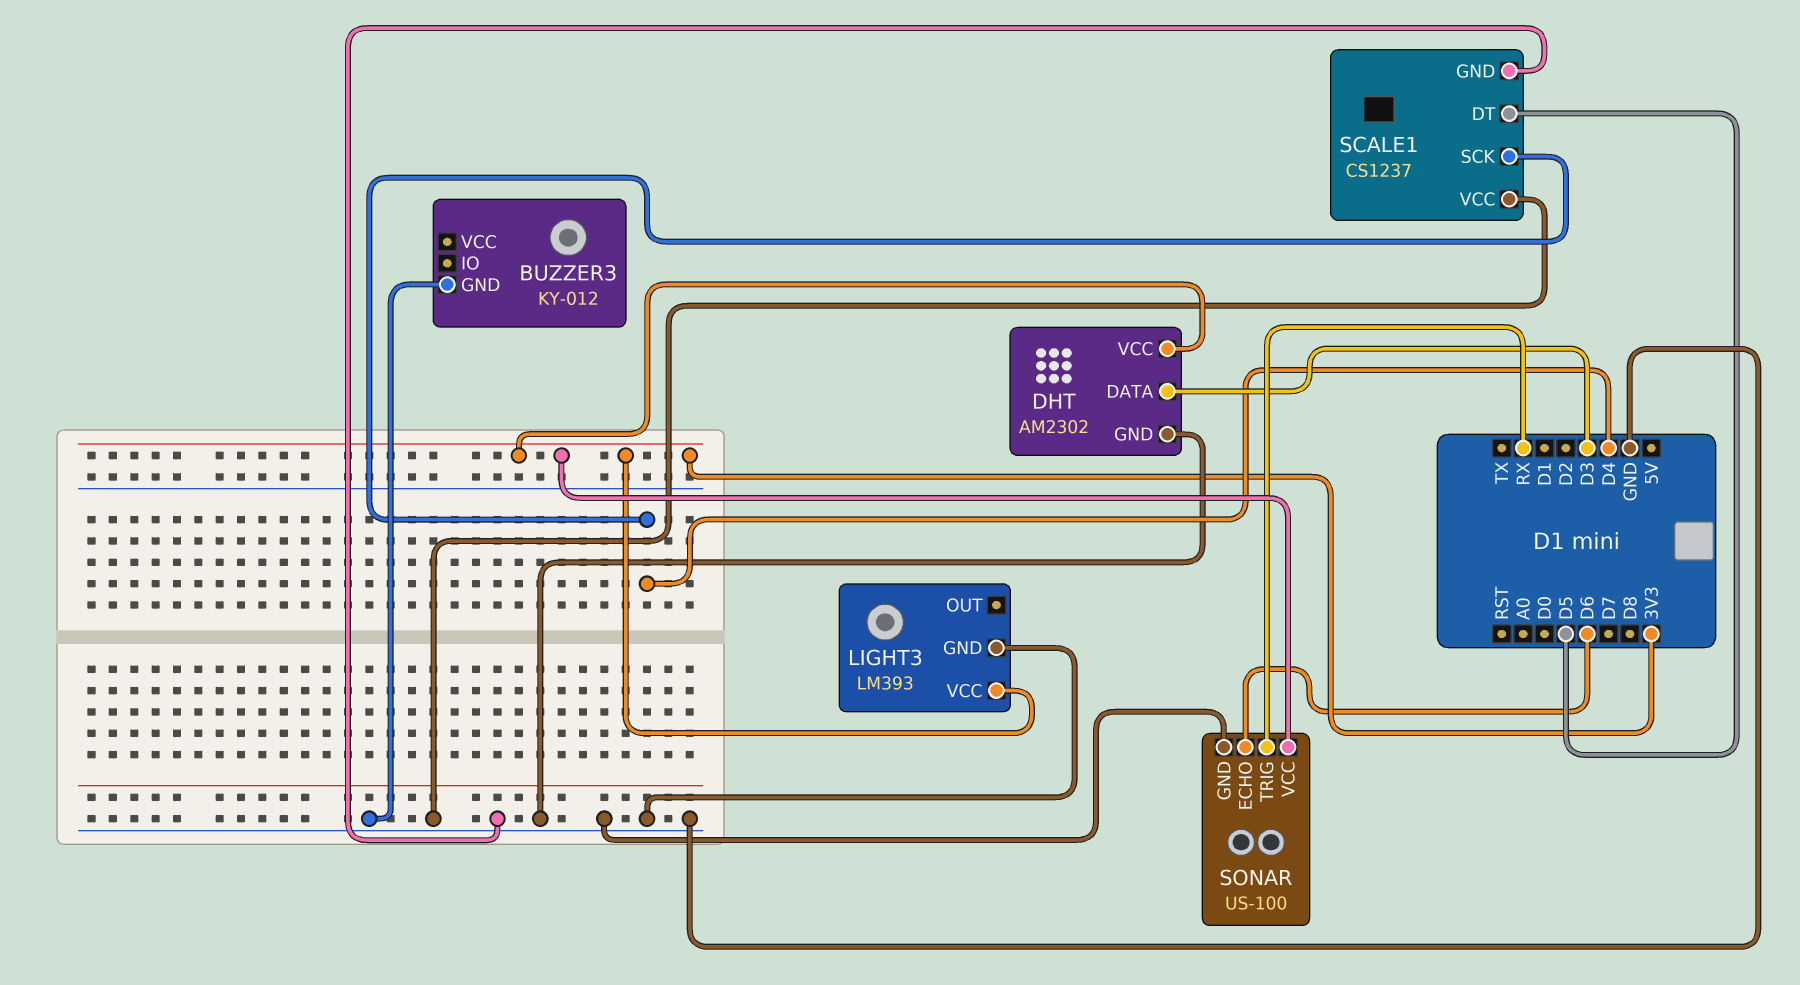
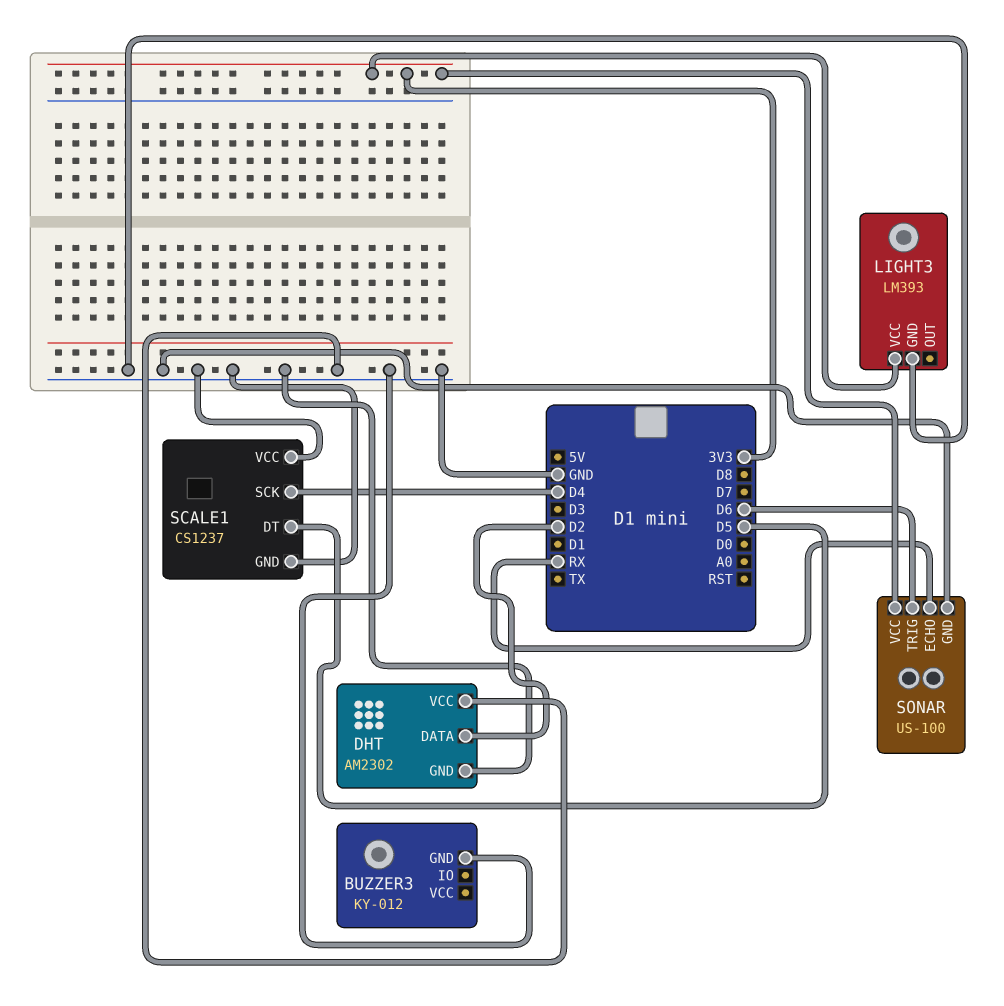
DHT pin DATA: D3 -> D2
DHT pin VCC: 3V3 -> GND
SONAR pin ECHO: D6 -> RX
SONAR pin TRIG: RX -> D6

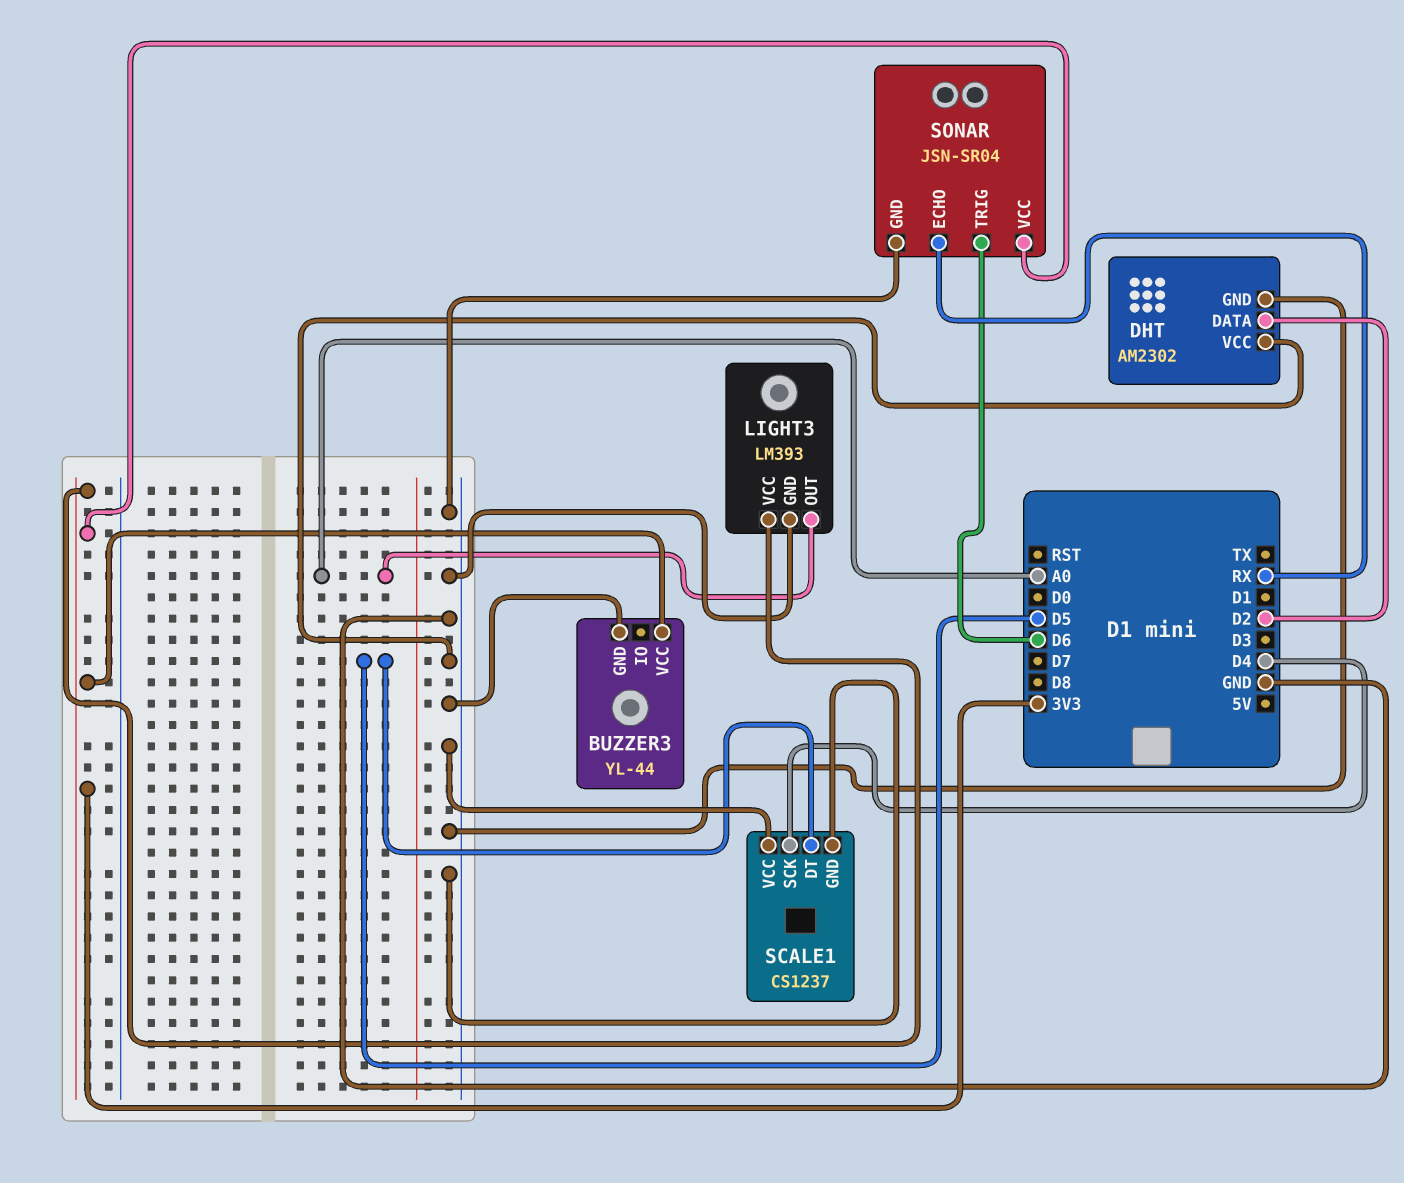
BUZZER3: KY-012 -> YL-44
BUZZER3 pin VCC: none -> 3V3
LIGHT3 pin OUT: none -> A0
SONAR: US-100 -> JSN-SR04

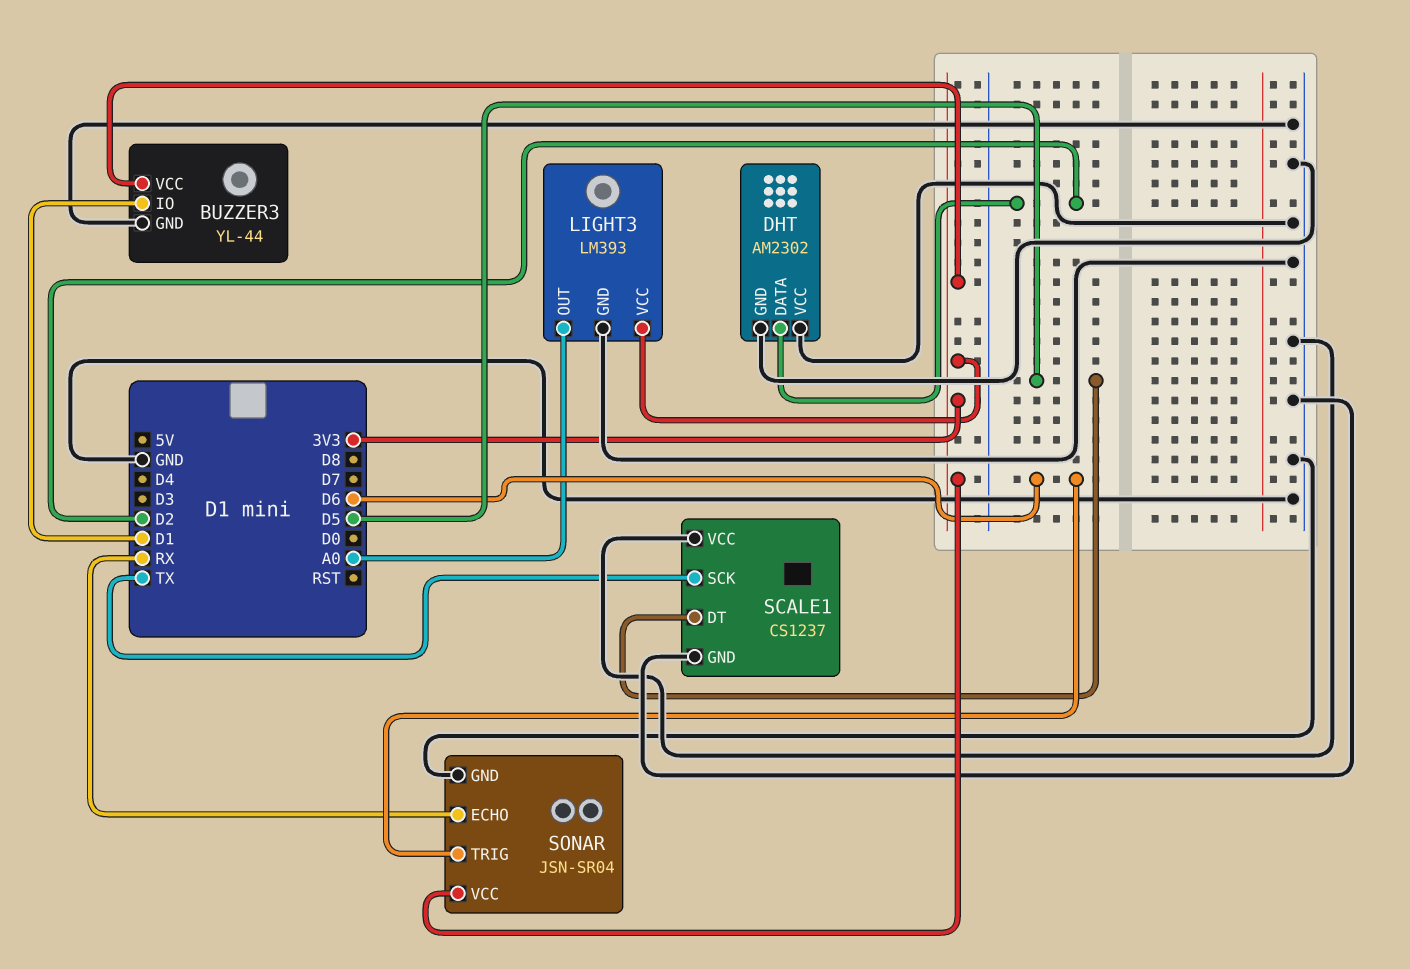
BUZZER3 pin IO: none -> D1
SCALE1 pin SCK: D4 -> TX

